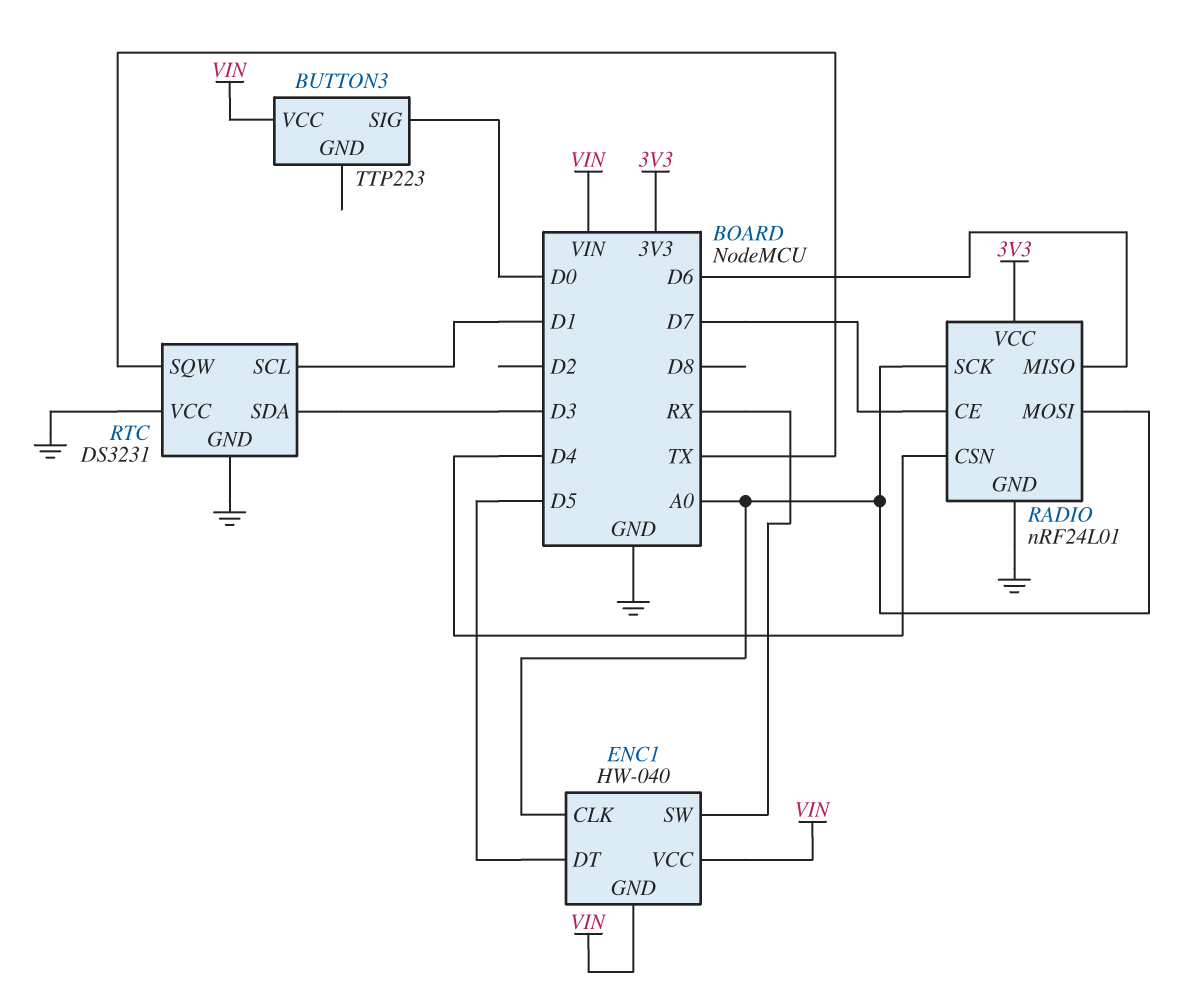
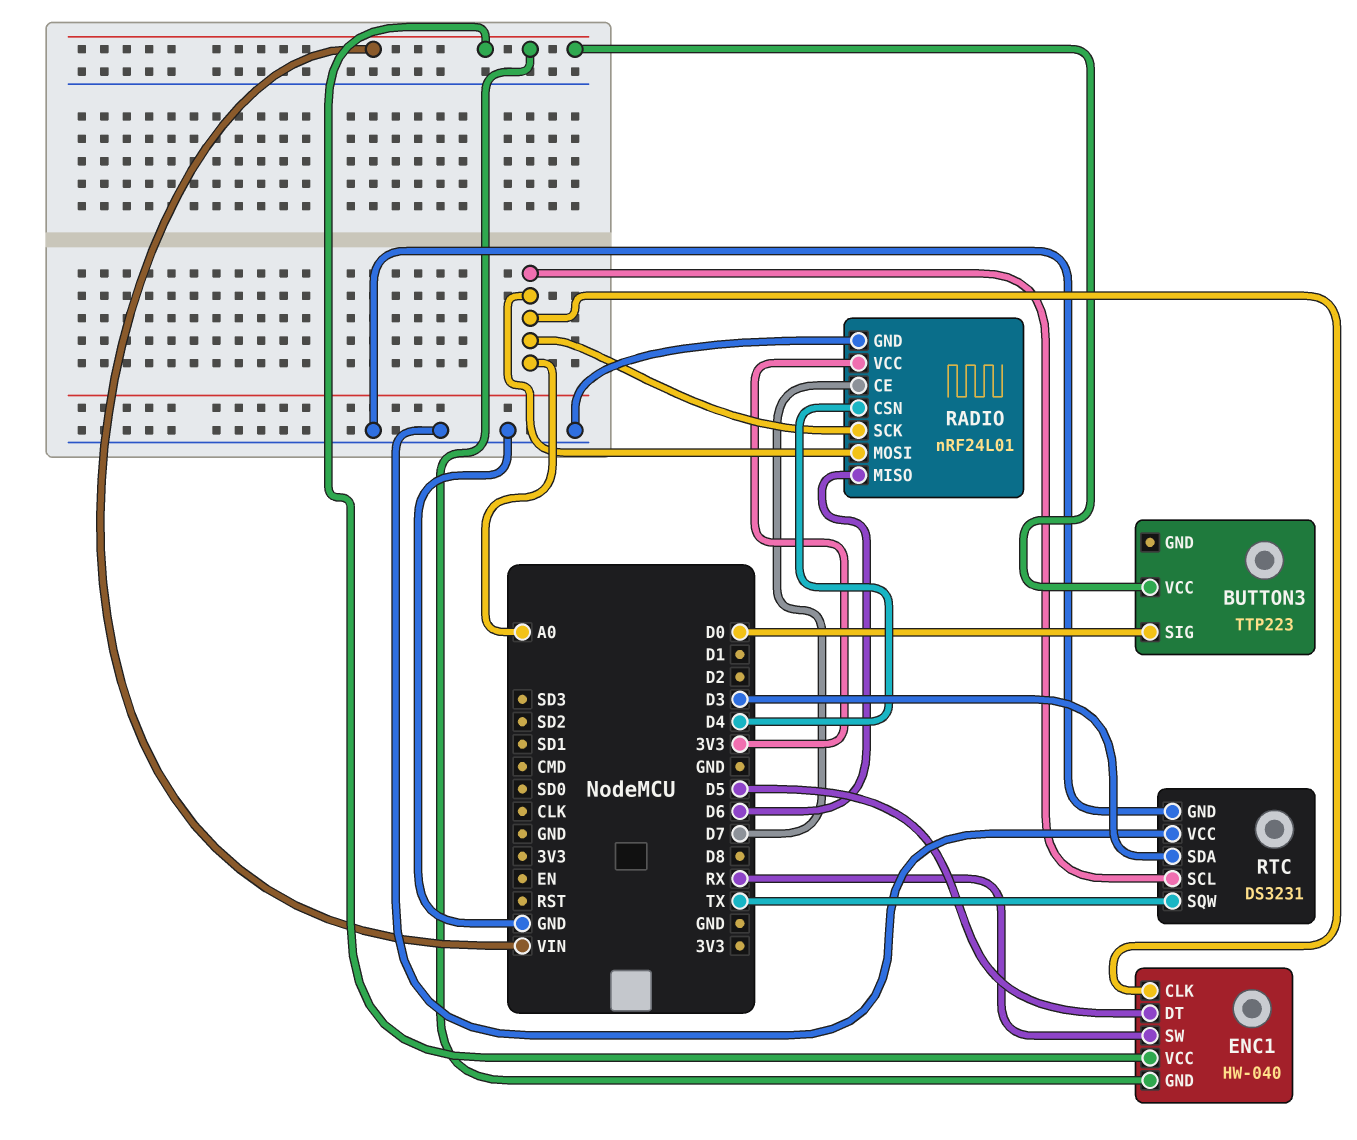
RTC pin SCL: D1 -> A0

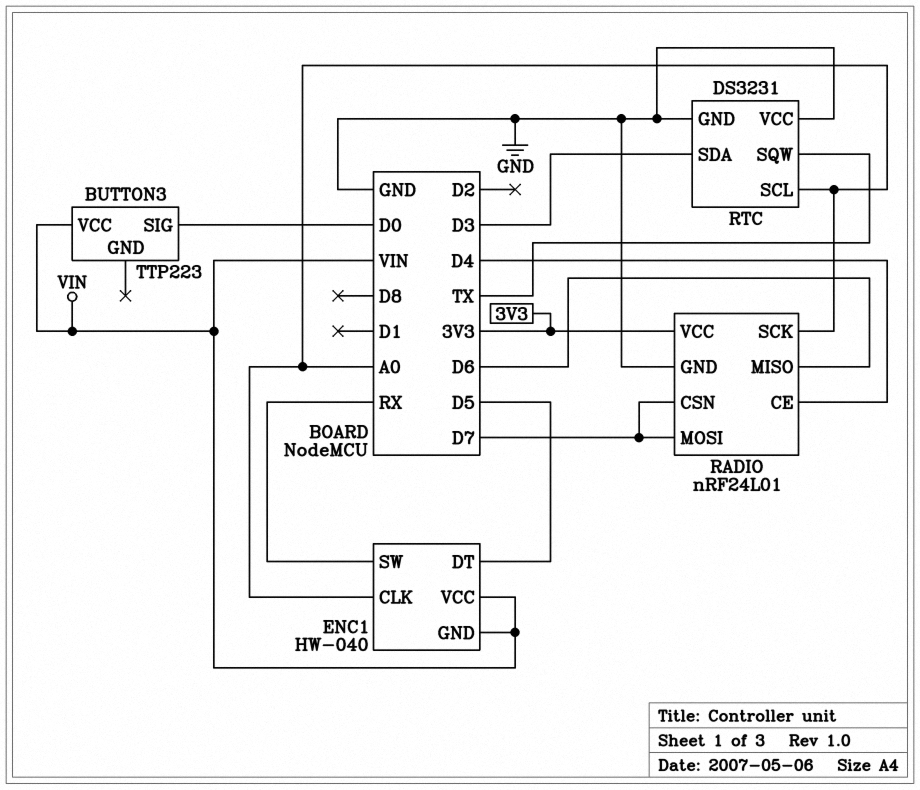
RADIO pin CE: D7 -> D4
RADIO pin CSN: D4 -> D7
RADIO pin MOSI: A0 -> D7

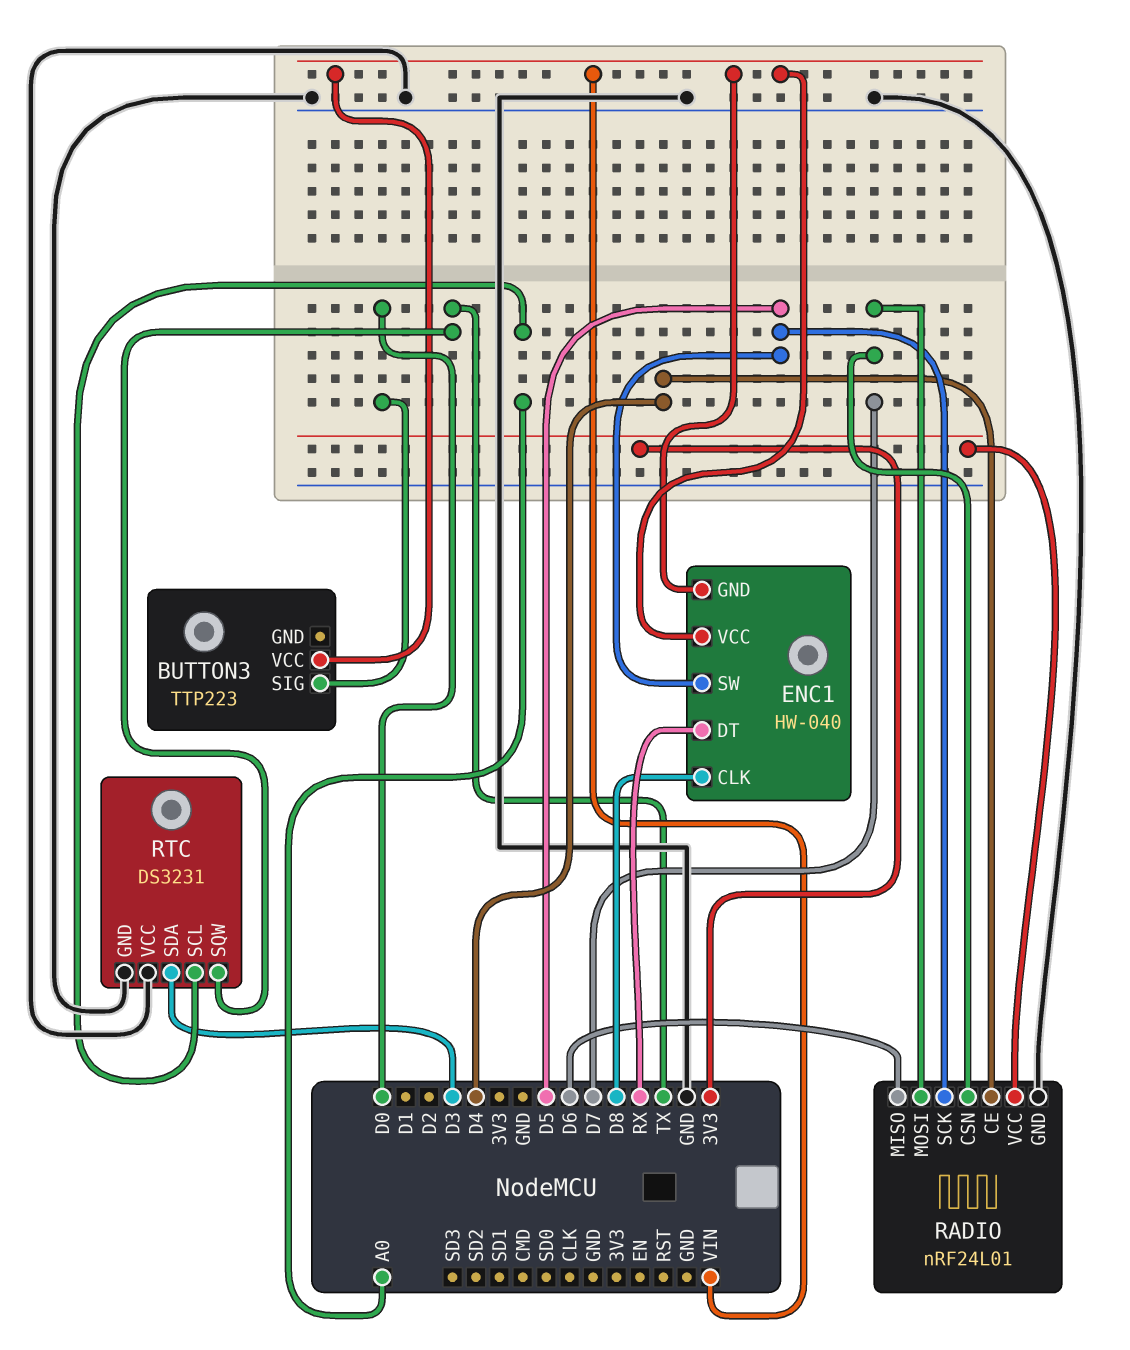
ENC1 pin CLK: A0 -> D8
ENC1 pin DT: D5 -> RX
ENC1 pin SW: RX -> D5
RADIO pin SCK: A0 -> D5

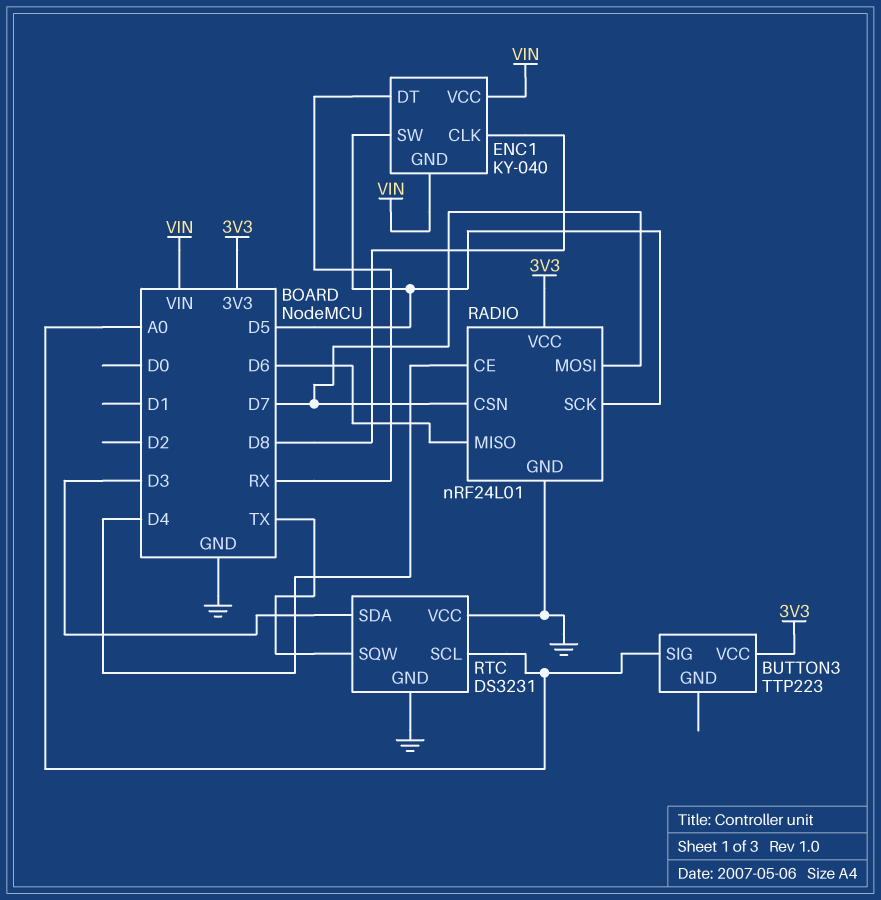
BUTTON3 pin SIG: D0 -> A0
BUTTON3 pin VCC: VIN -> 3V3
ENC1: HW-040 -> KY-040

